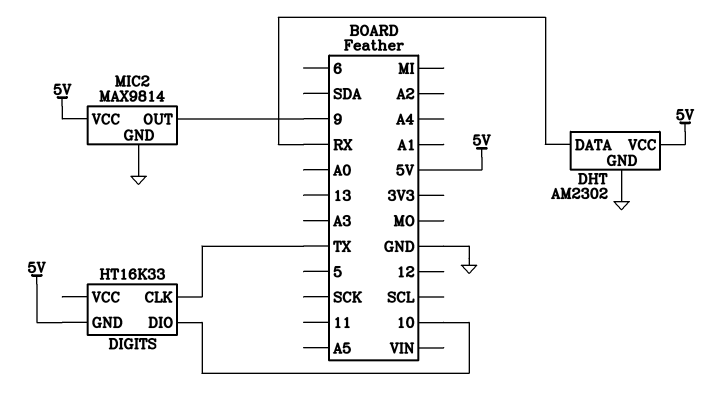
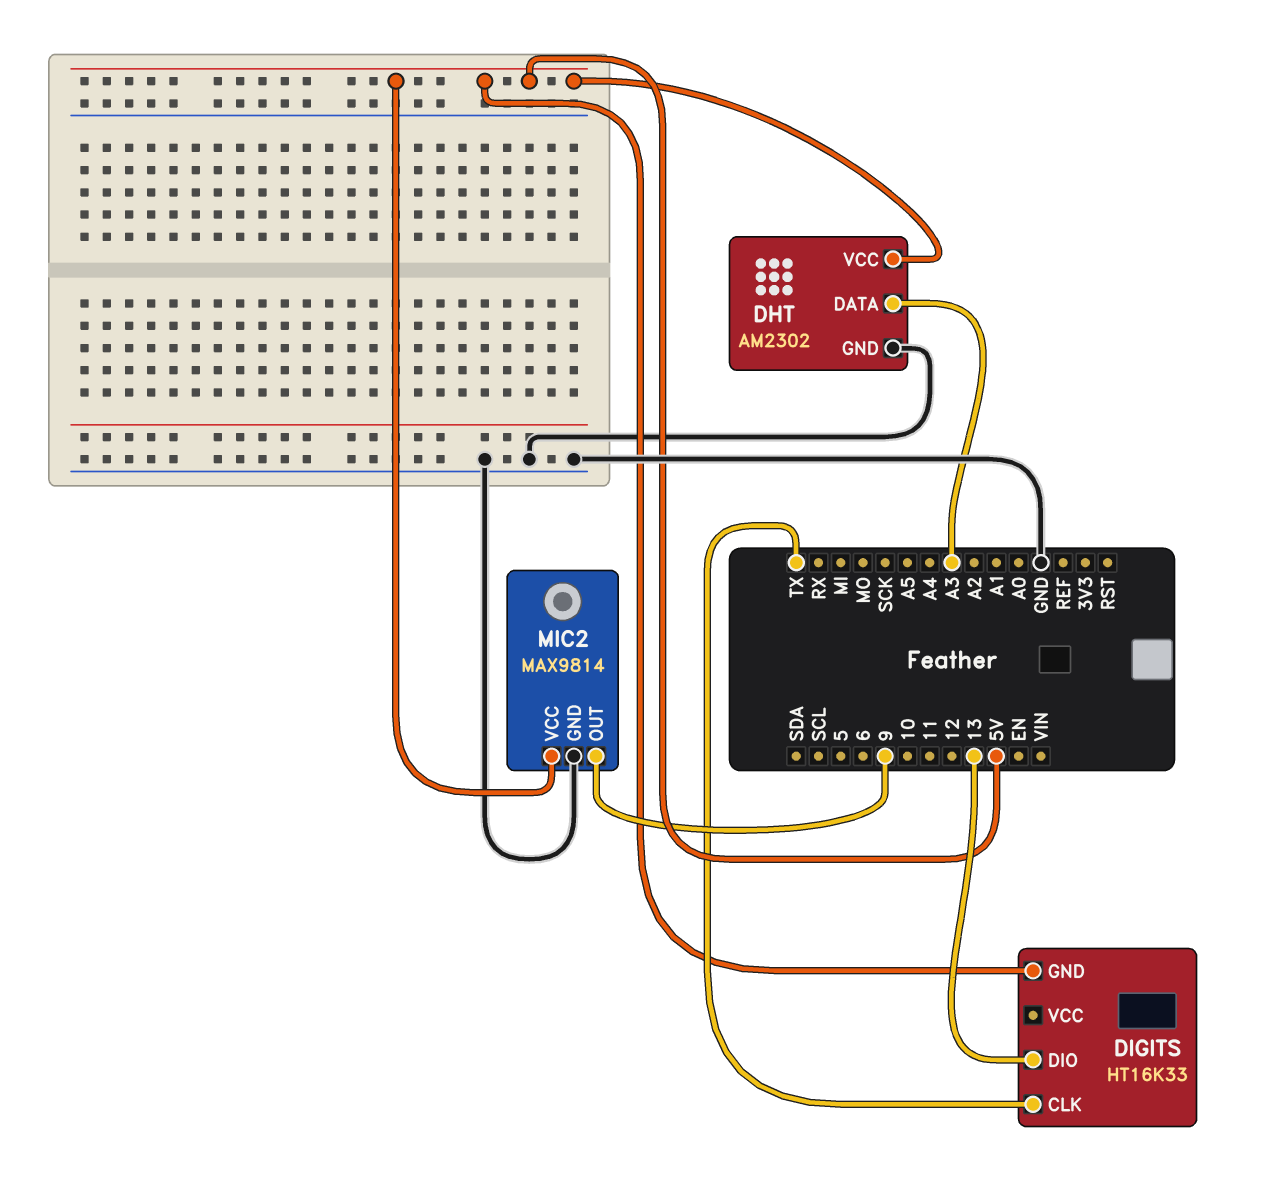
DHT pin DATA: RX -> A3
DIGITS pin DIO: 10 -> 13

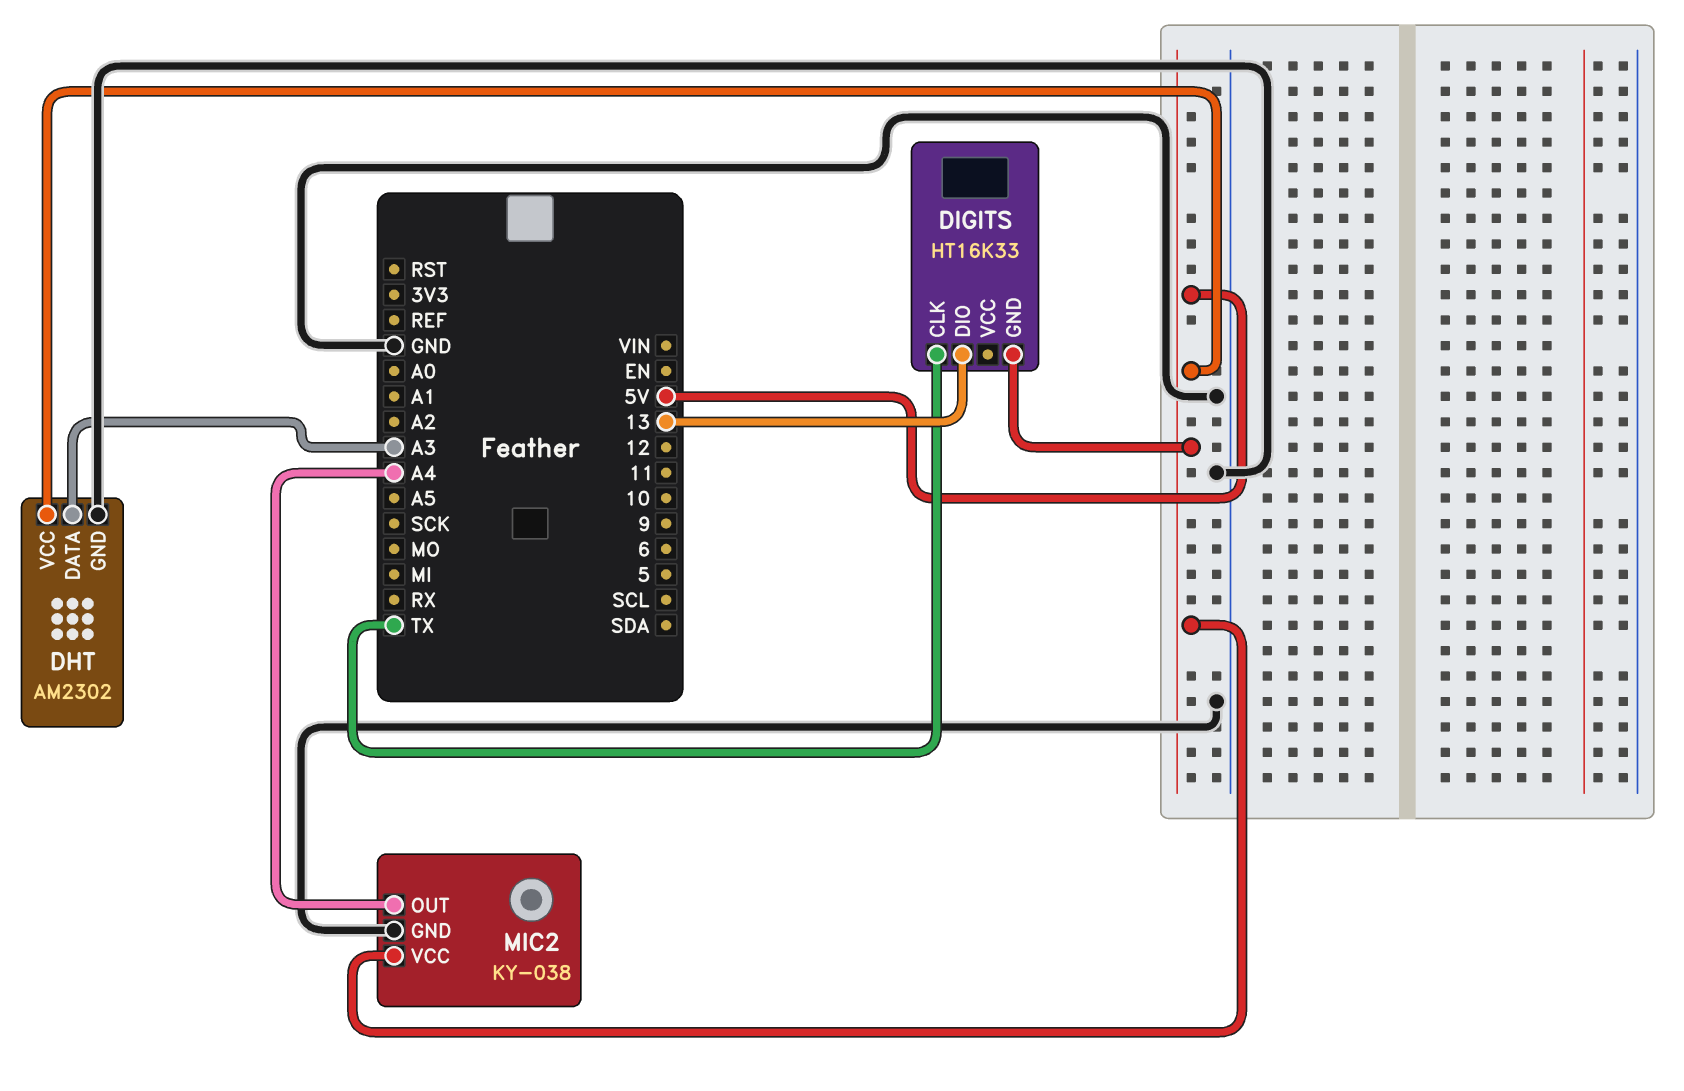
MIC2: MAX9814 -> KY-038
MIC2 pin OUT: 9 -> A4

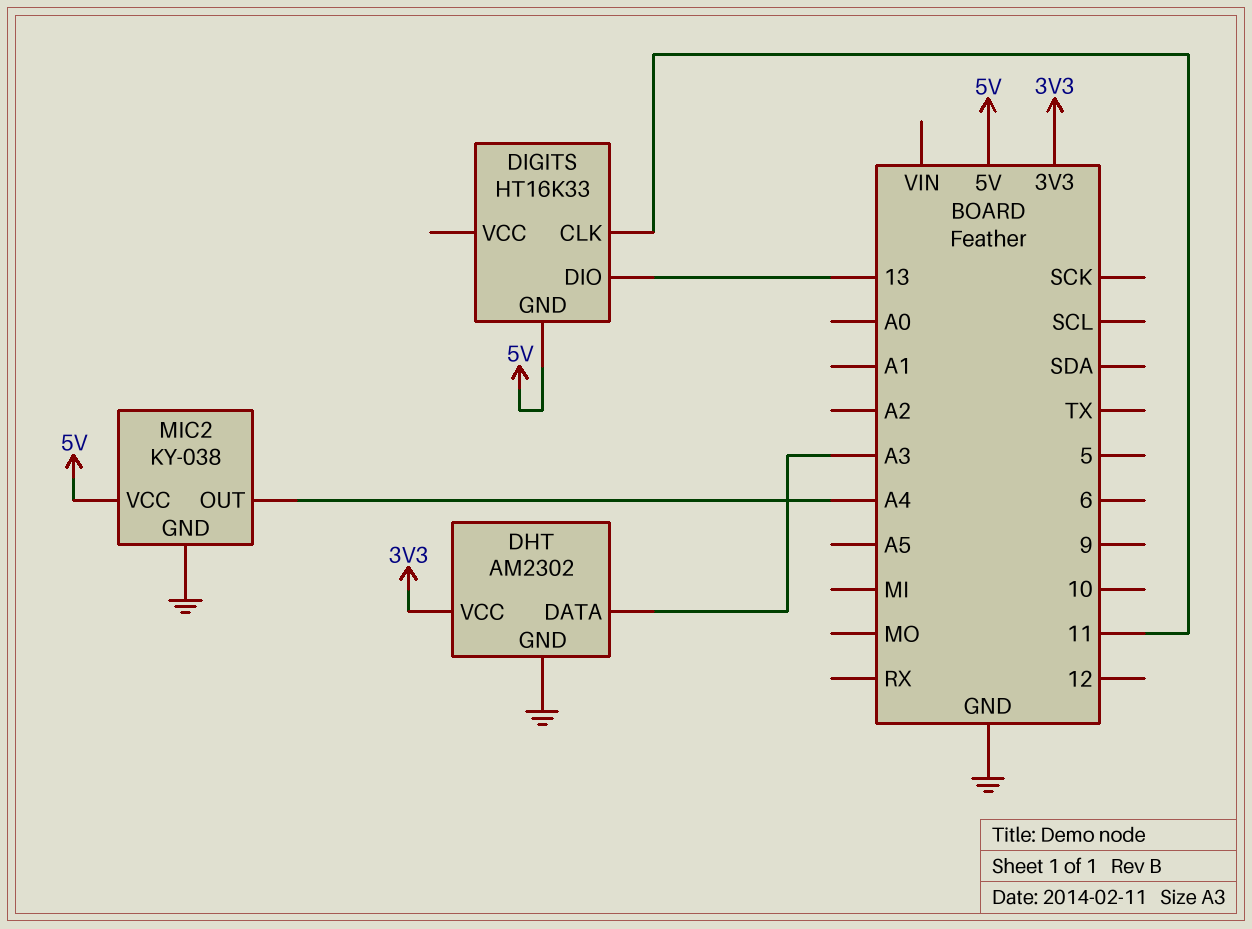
DHT pin VCC: 5V -> 3V3
DIGITS pin CLK: TX -> 11

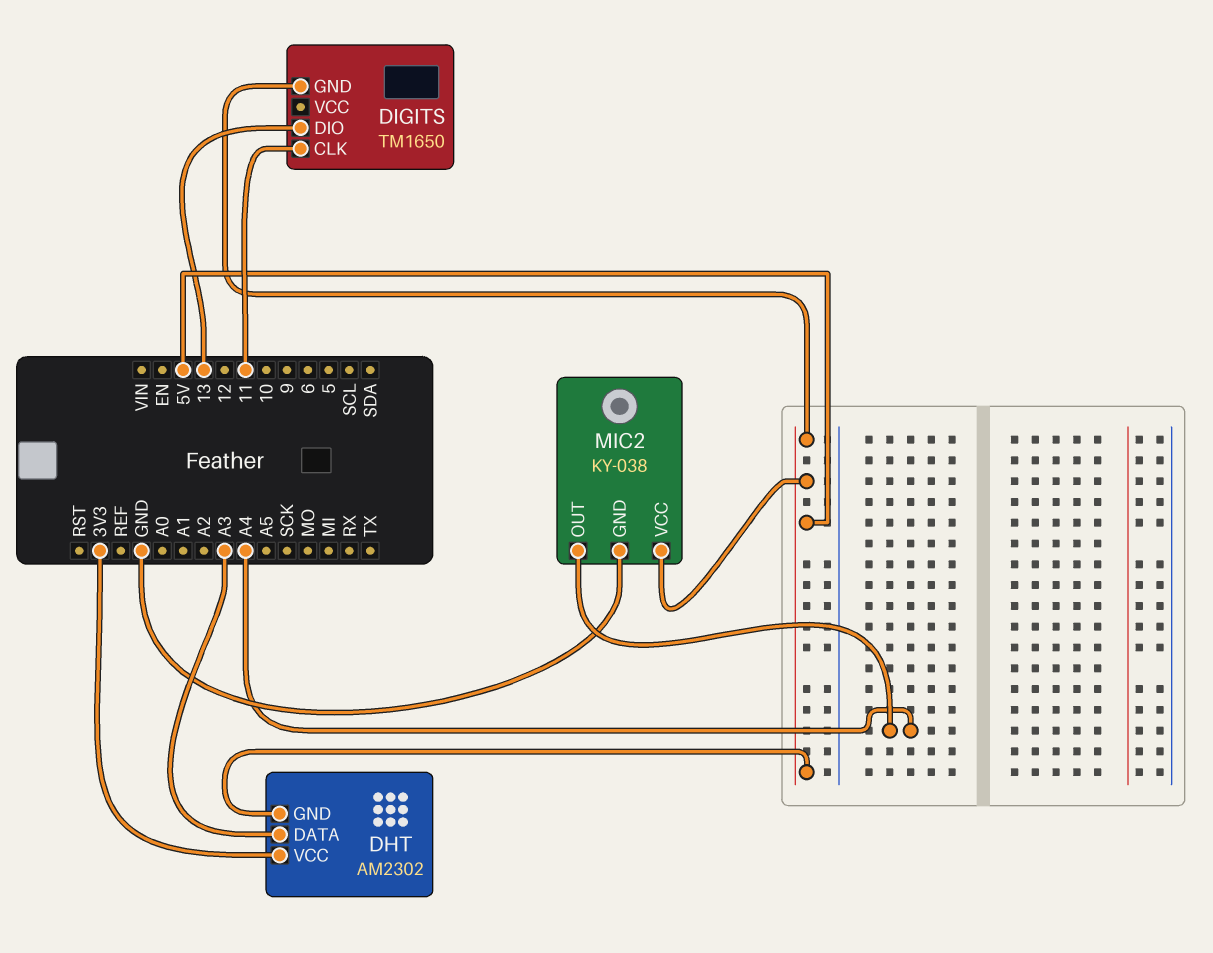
DHT pin GND: GND -> 5V
DIGITS: HT16K33 -> TM1650

